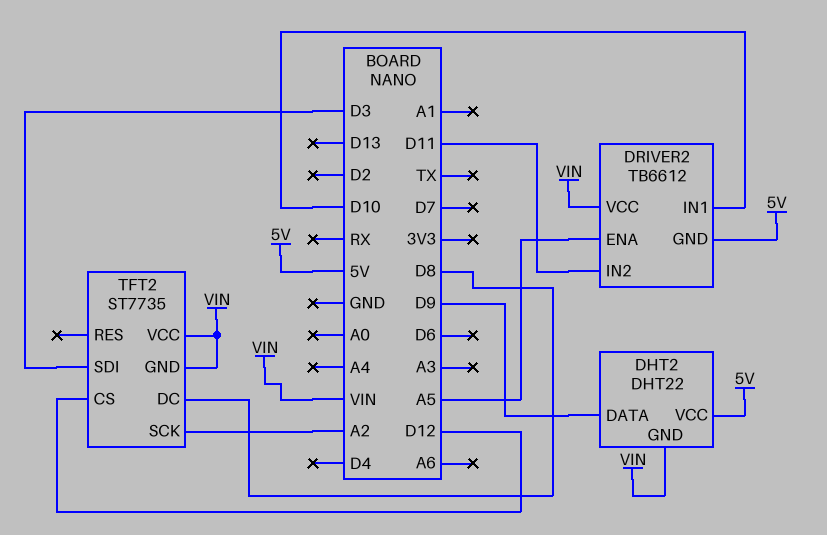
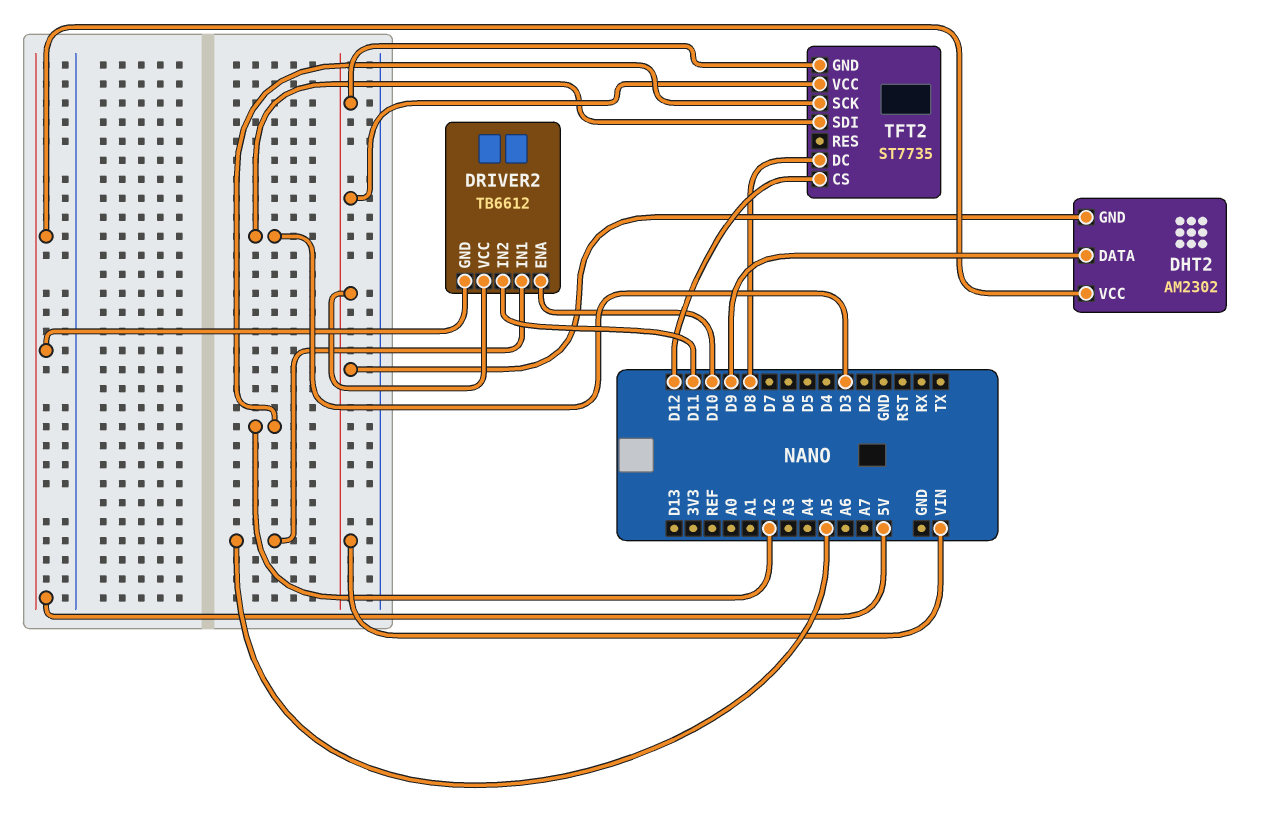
DHT2: DHT22 -> AM2302
DRIVER2 pin ENA: A5 -> D10
DRIVER2 pin IN1: D10 -> A5

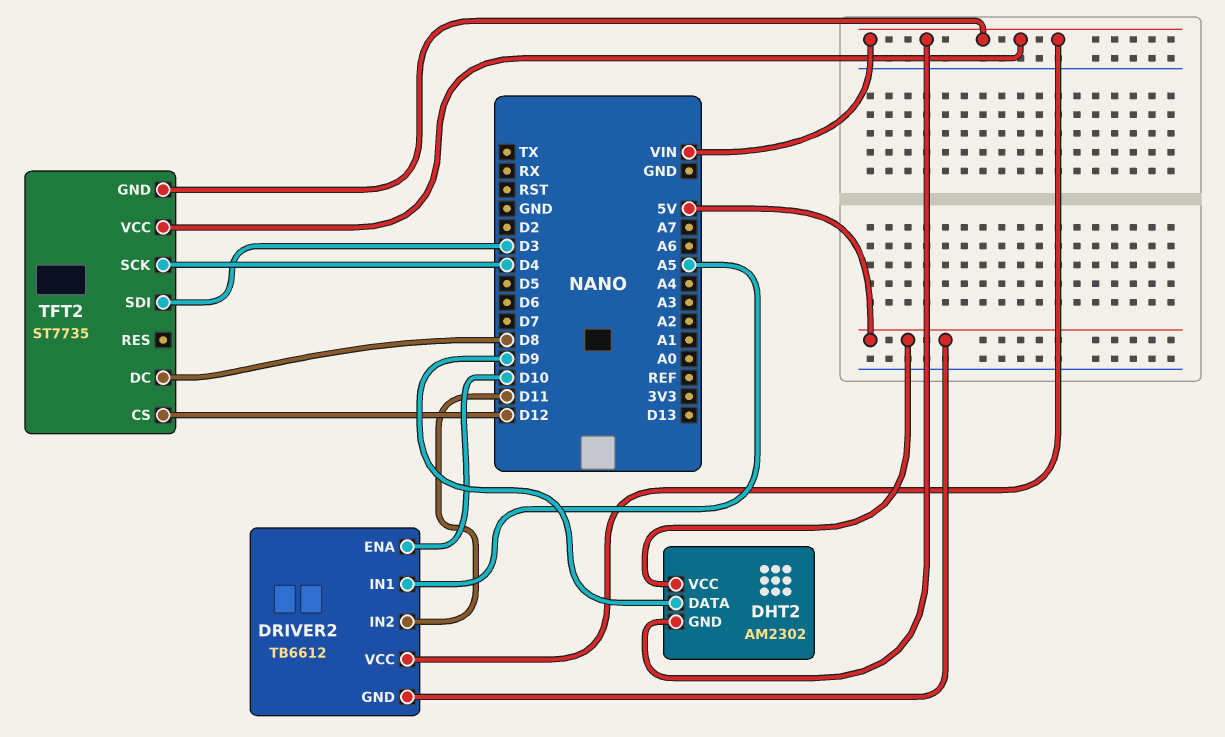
TFT2 pin SCK: A2 -> D4

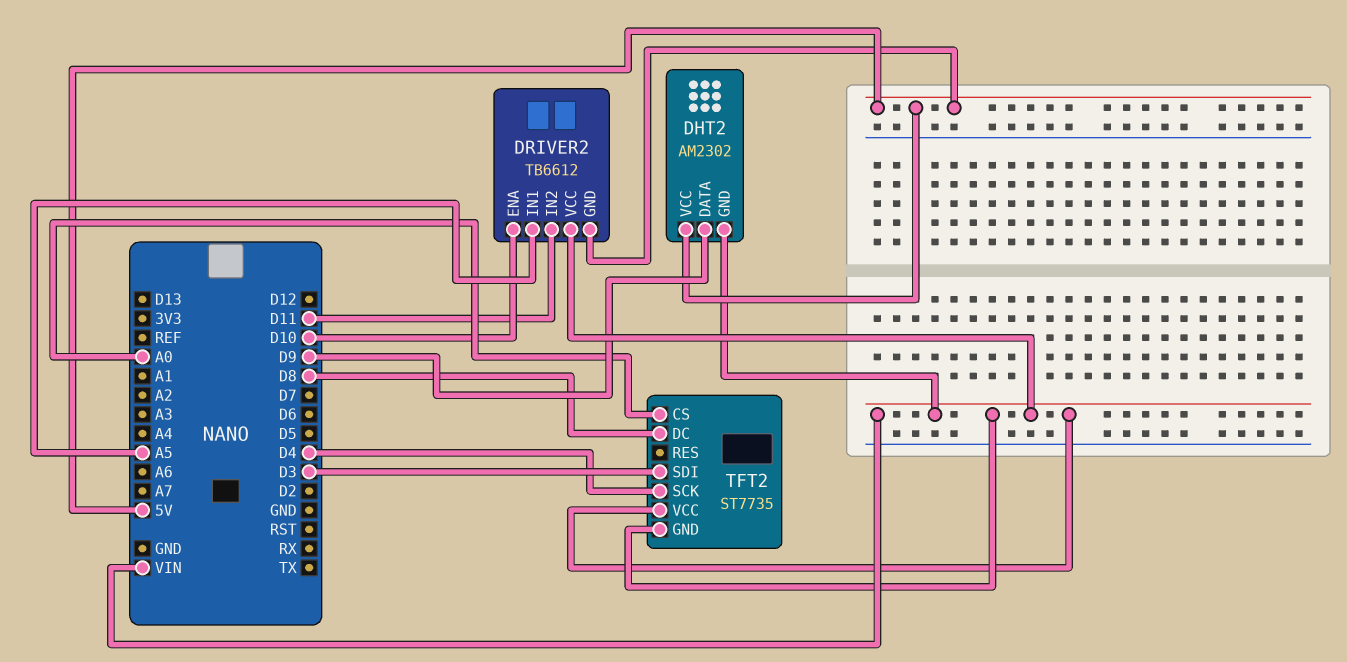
TFT2 pin CS: D12 -> A0

